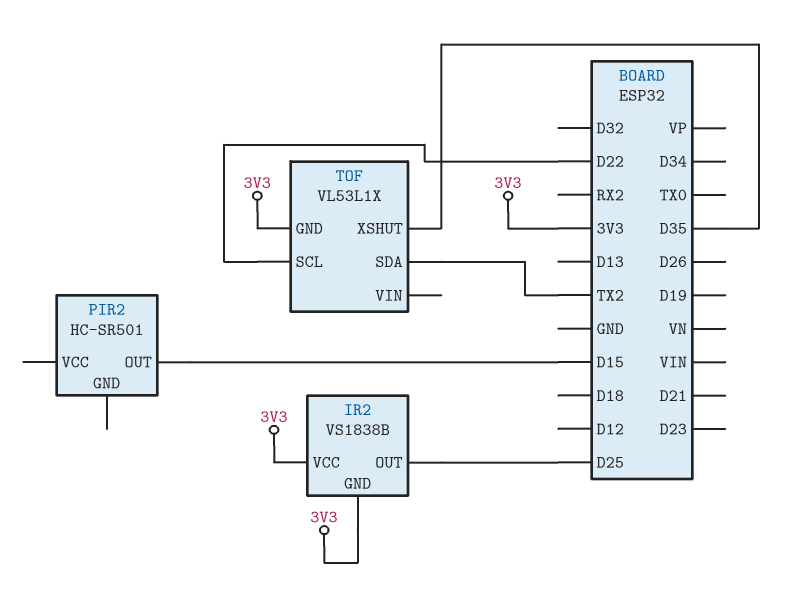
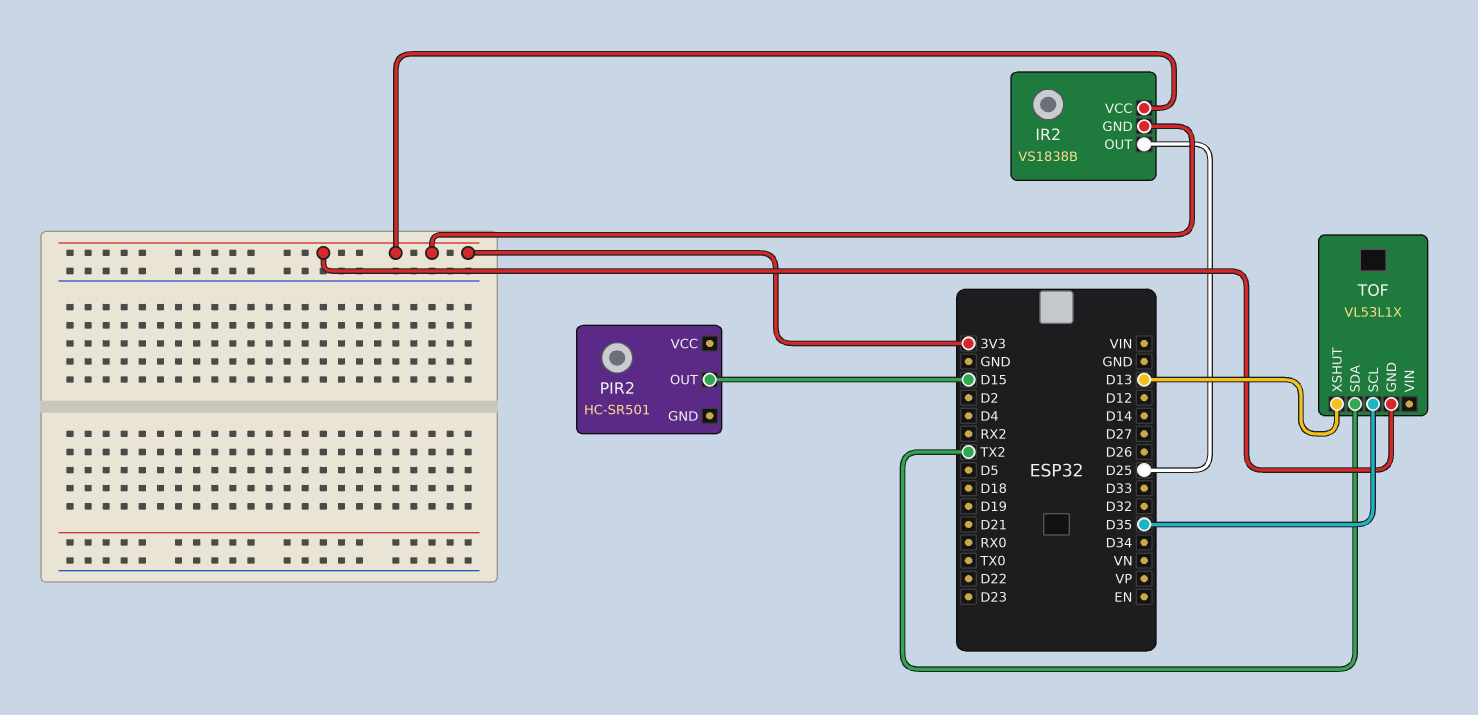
TOF pin SCL: D22 -> D35
TOF pin XSHUT: D35 -> D13

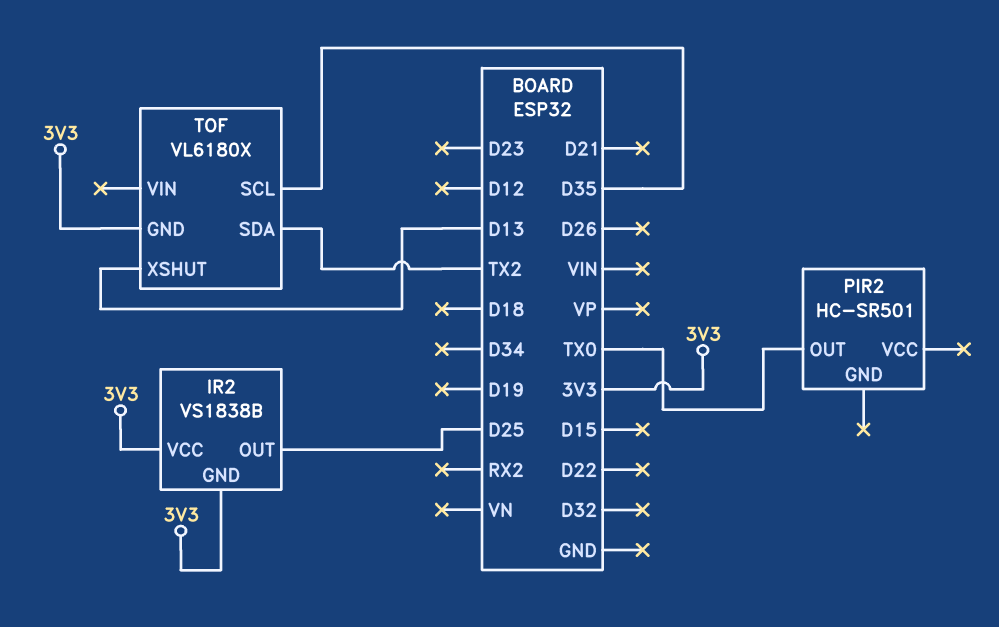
PIR2 pin OUT: D15 -> TX0
TOF: VL53L1X -> VL6180X

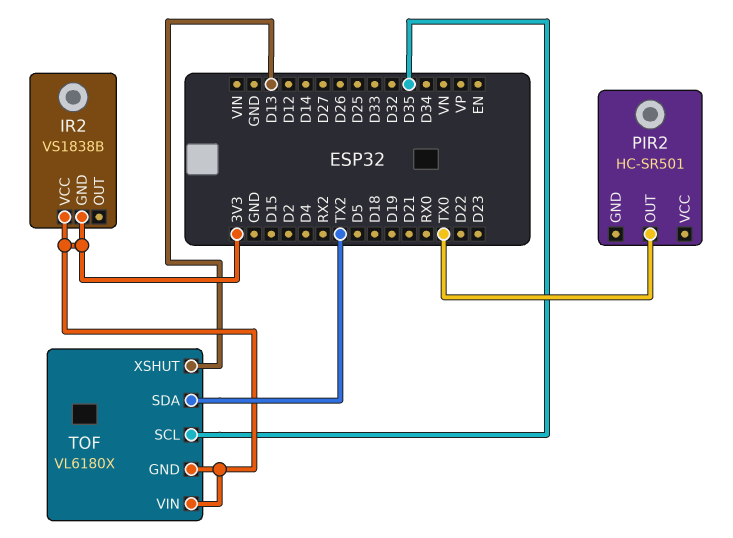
IR2 pin OUT: D25 -> none
TOF pin VIN: none -> 3V3

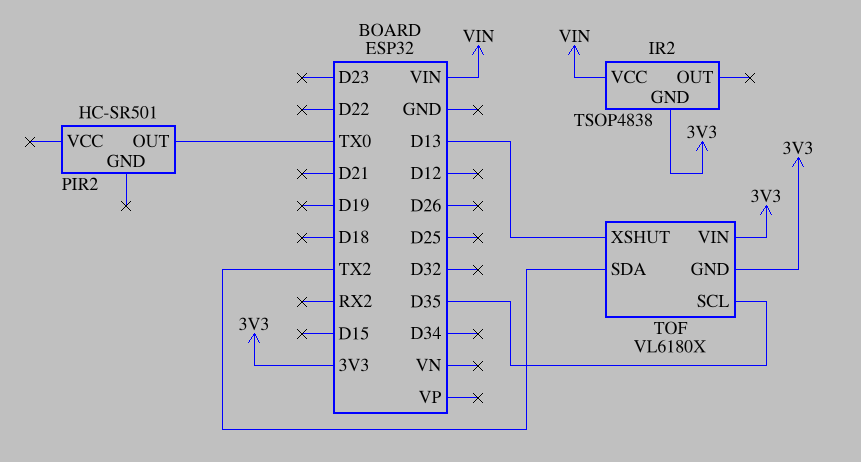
IR2: VS1838B -> TSOP4838
IR2 pin VCC: 3V3 -> VIN

